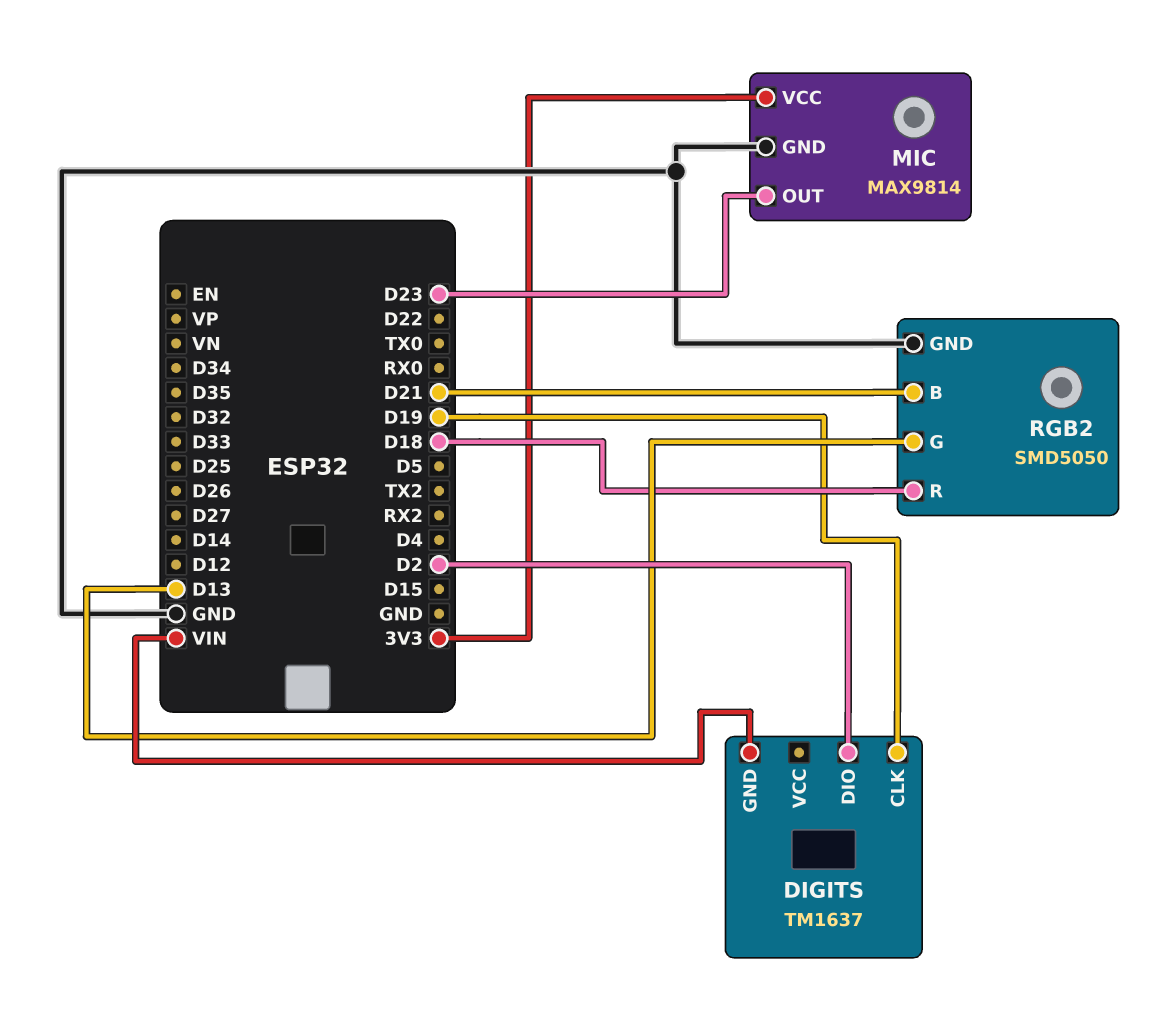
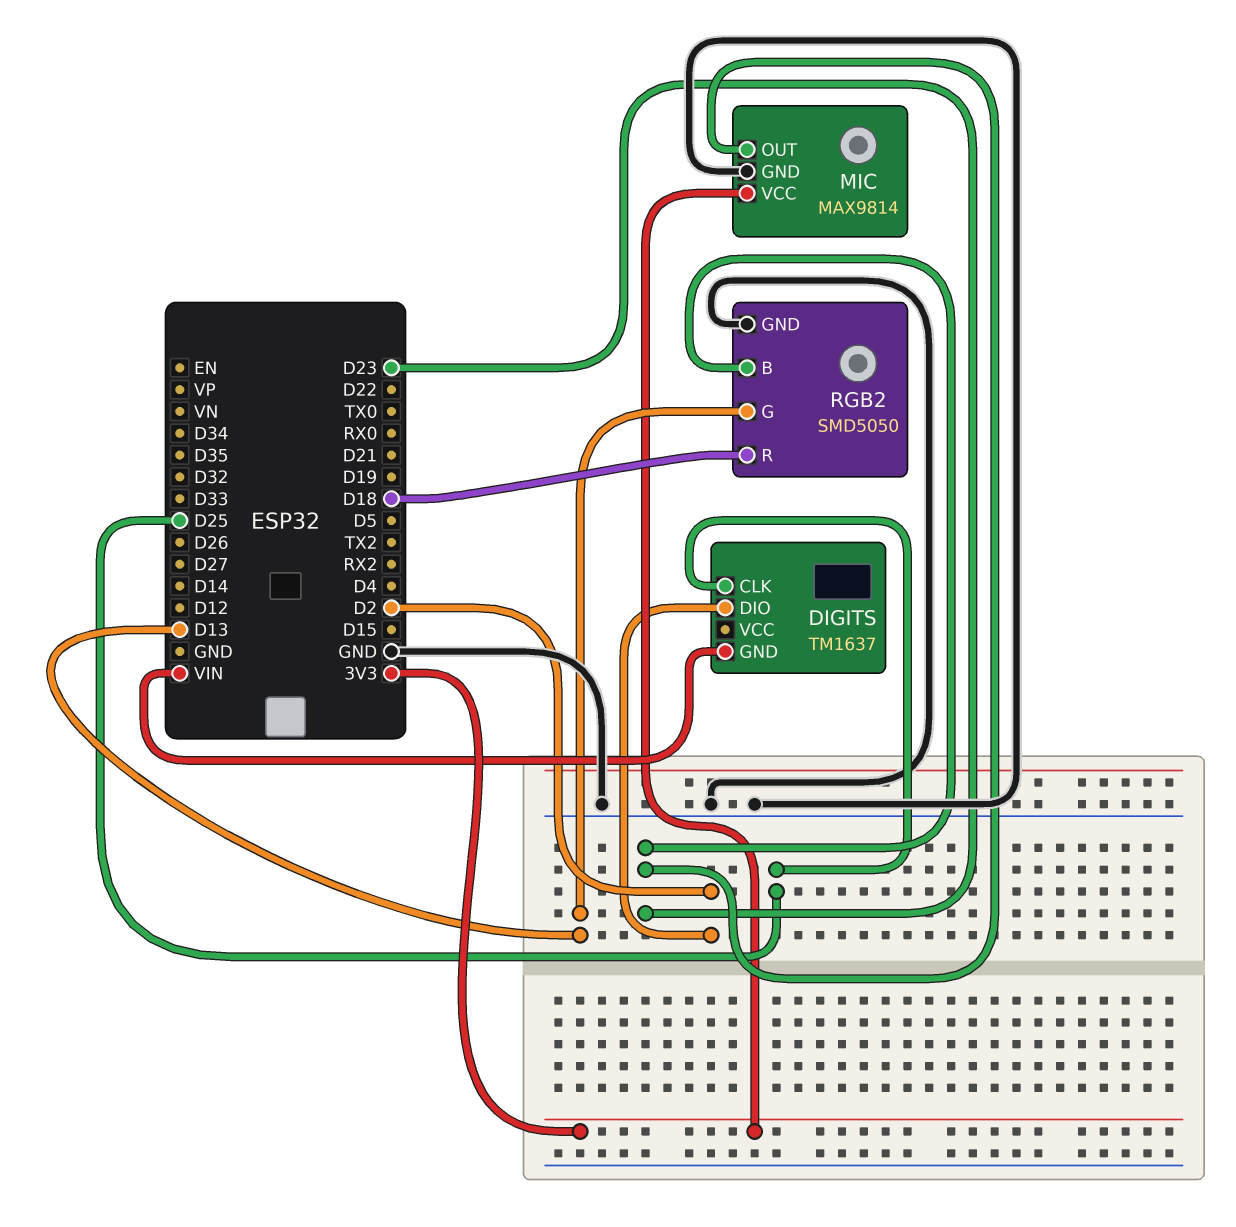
DIGITS pin CLK: D19 -> D25
RGB2 pin B: D21 -> D23

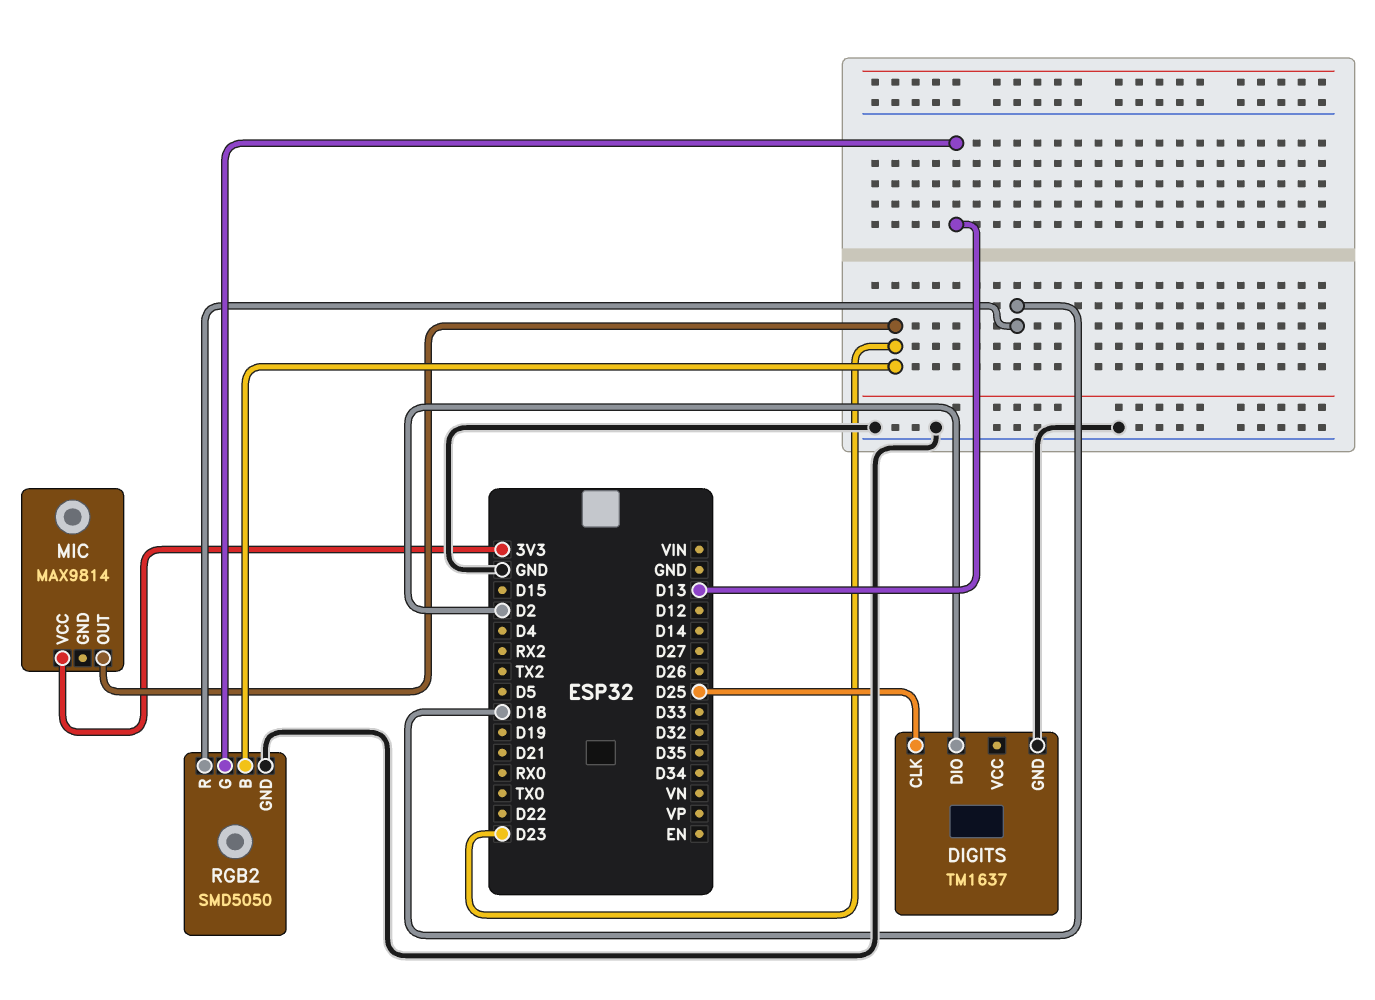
DIGITS pin GND: VIN -> GND
MIC pin GND: GND -> none

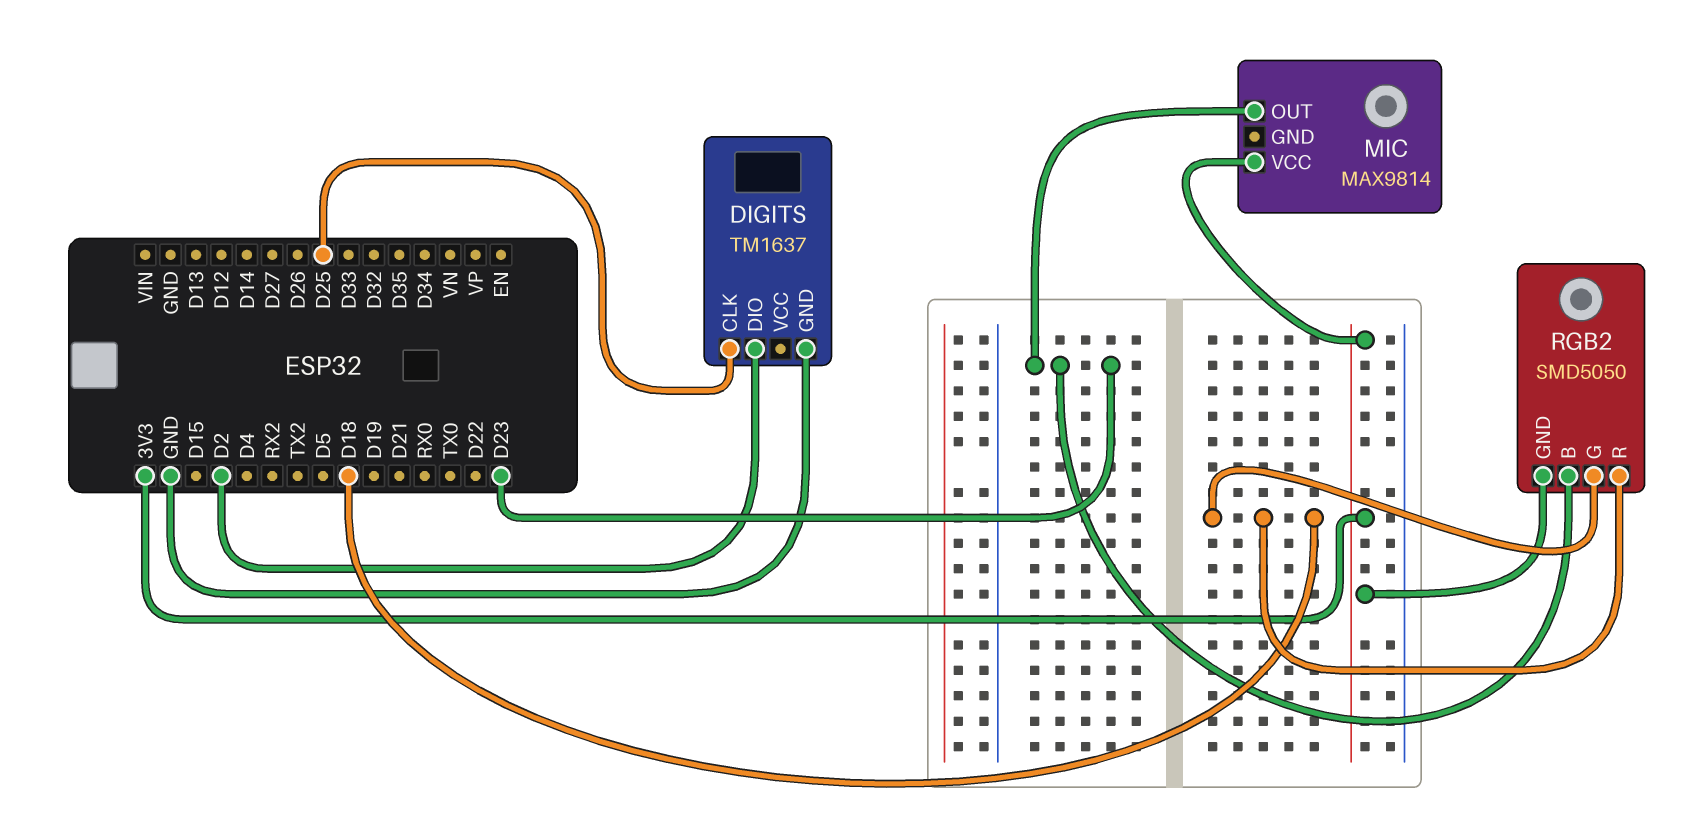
RGB2 pin G: D13 -> D18
RGB2 pin GND: GND -> 3V3

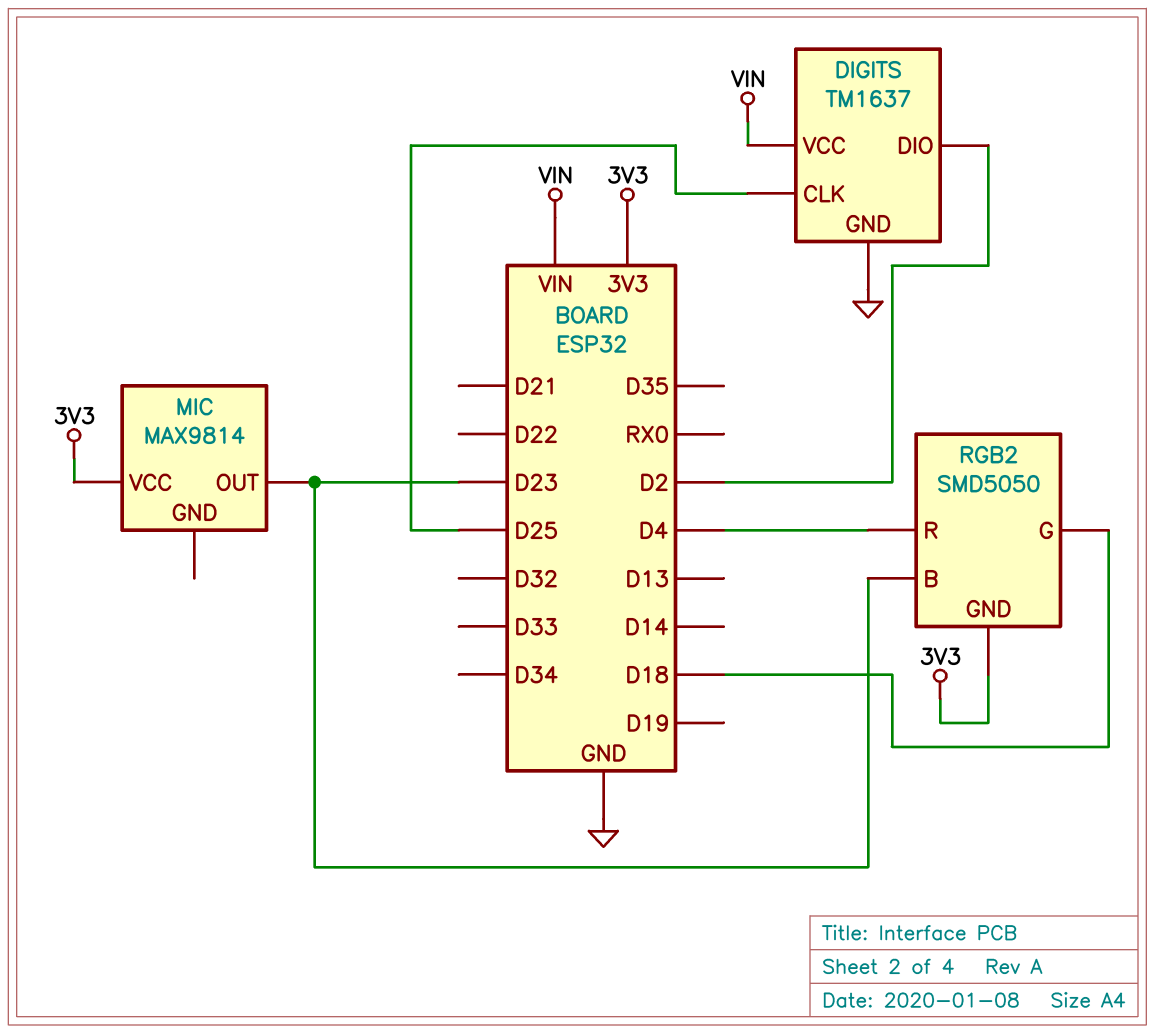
DIGITS pin VCC: none -> VIN
RGB2 pin R: D18 -> D4

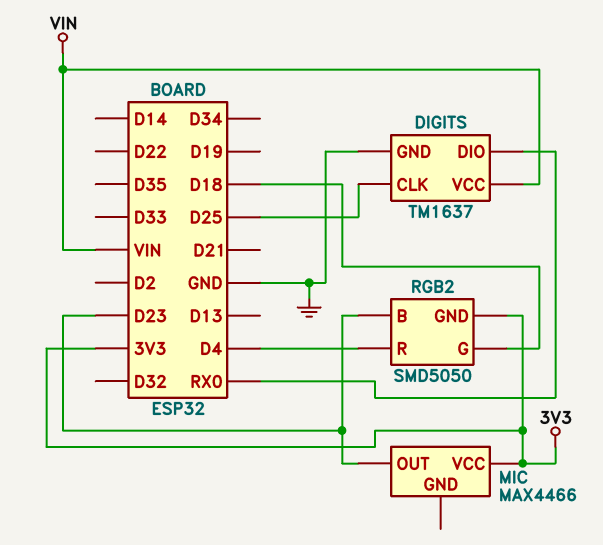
DIGITS pin DIO: D2 -> RX0
MIC: MAX9814 -> MAX4466

